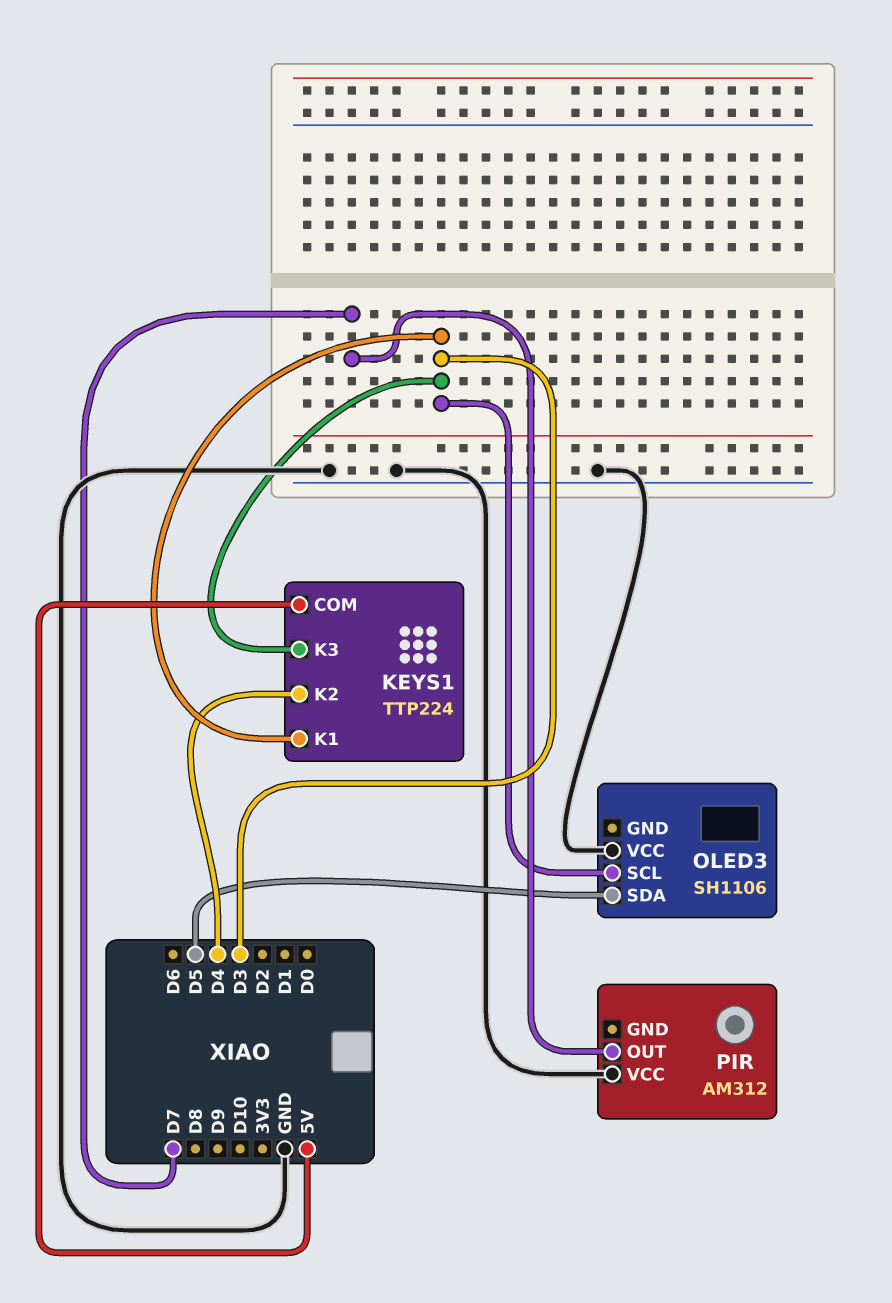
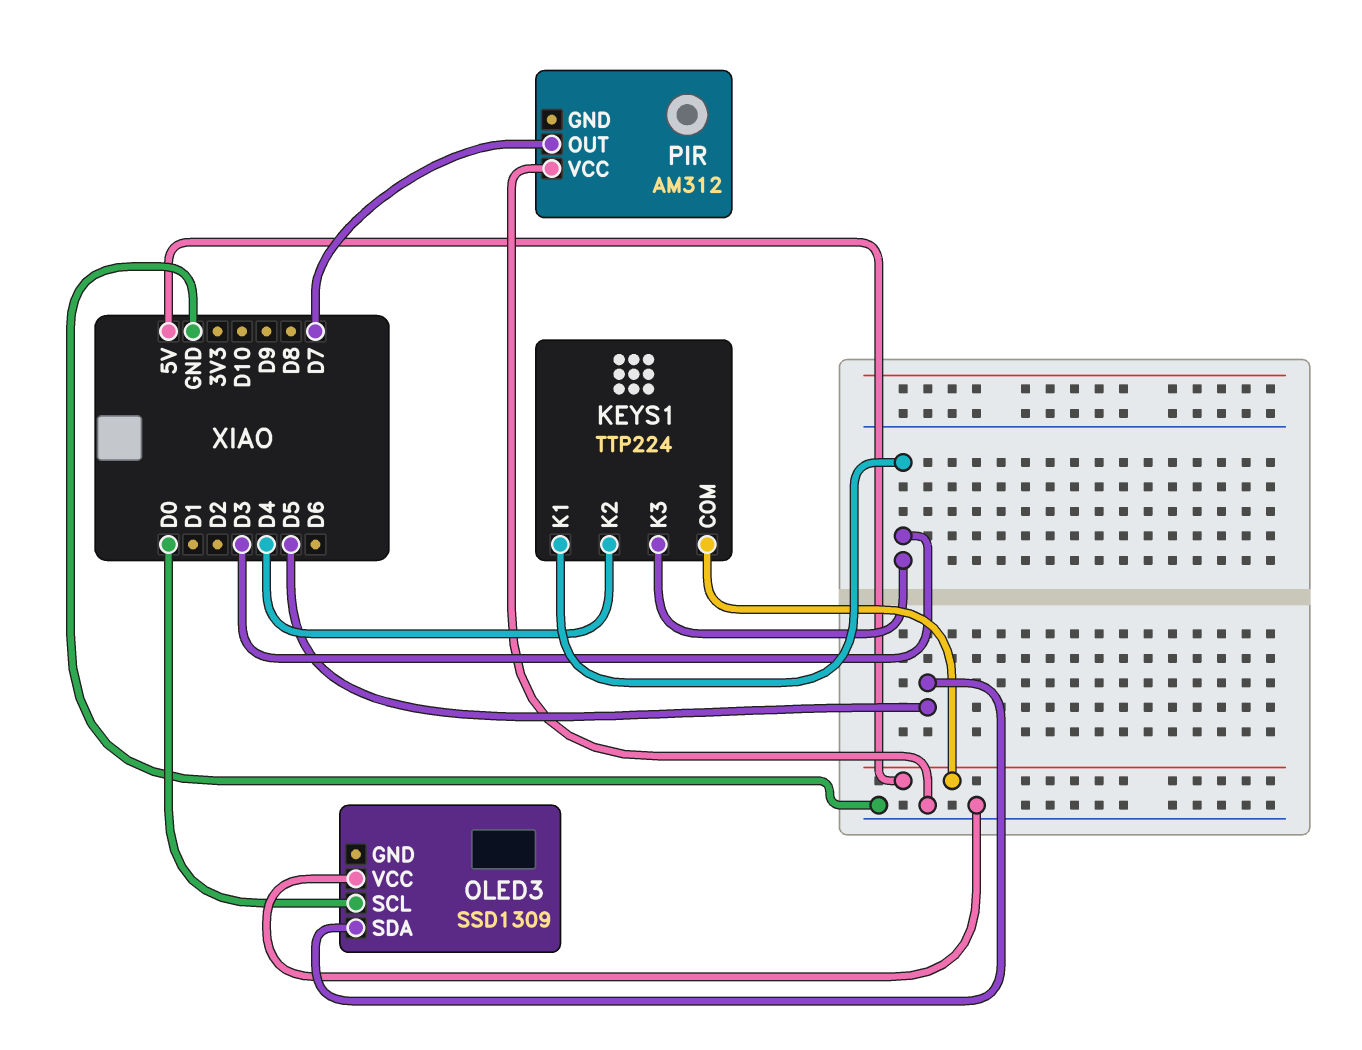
OLED3: SH1106 -> SSD1309
OLED3 pin SCL: D3 -> D0

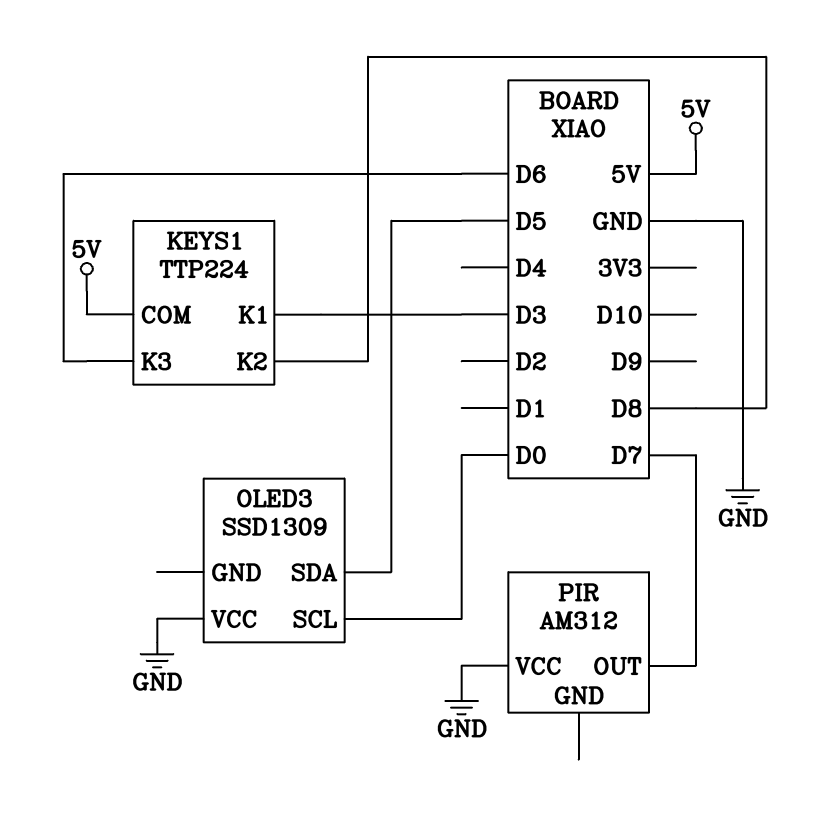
KEYS1 pin K2: D4 -> D8
KEYS1 pin K3: D3 -> D6

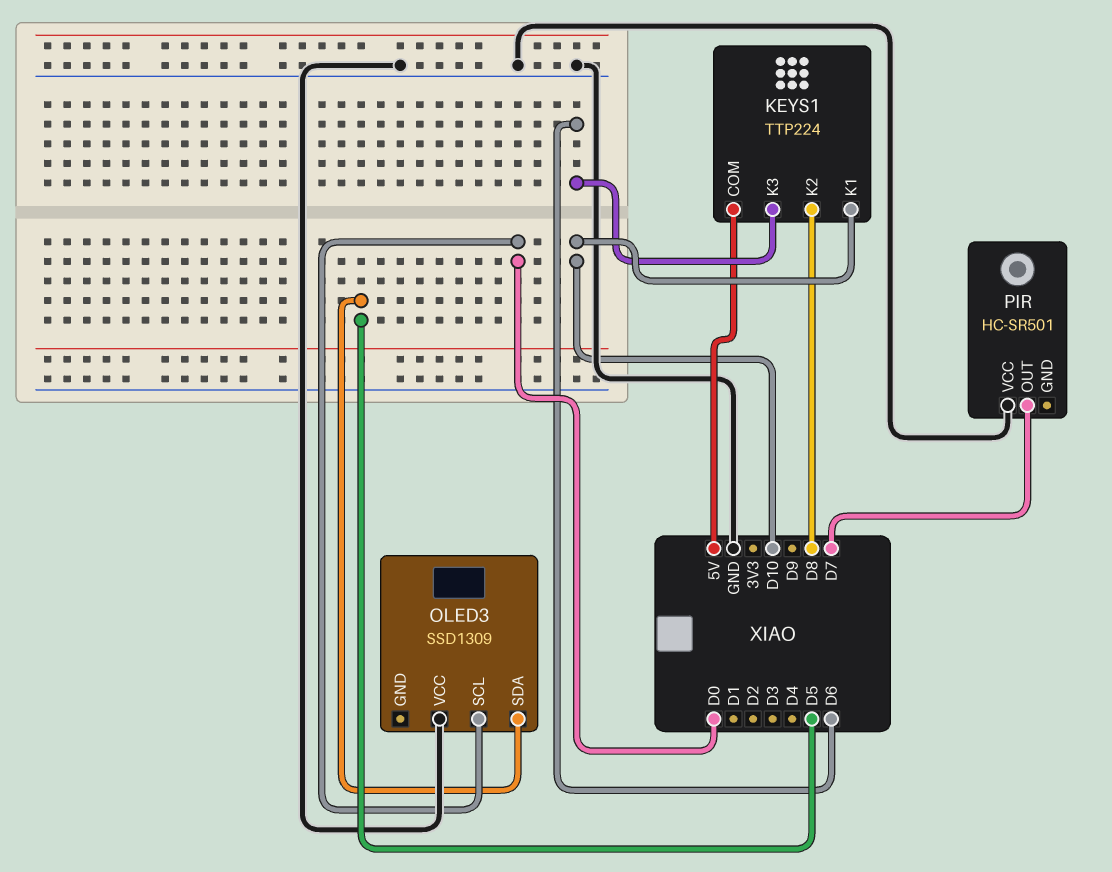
KEYS1 pin K1: D3 -> D10
PIR: AM312 -> HC-SR501

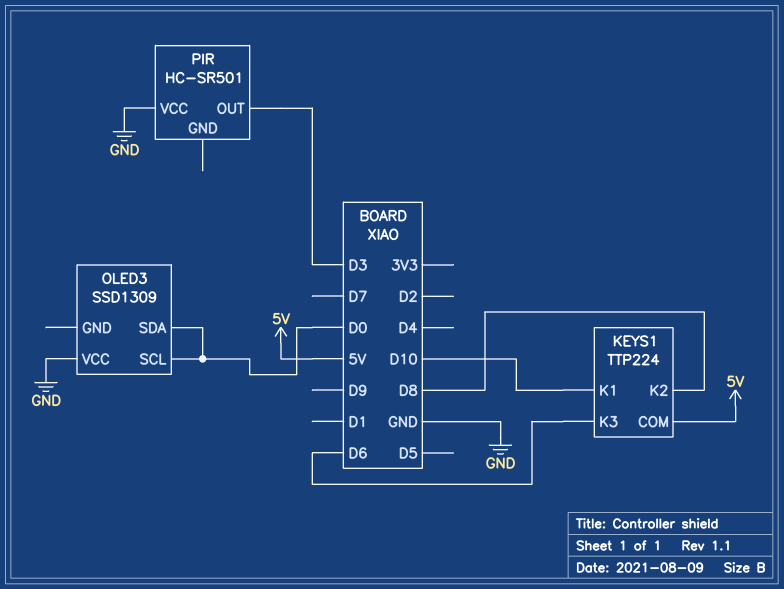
OLED3 pin SDA: D5 -> D0
PIR pin OUT: D7 -> D3

